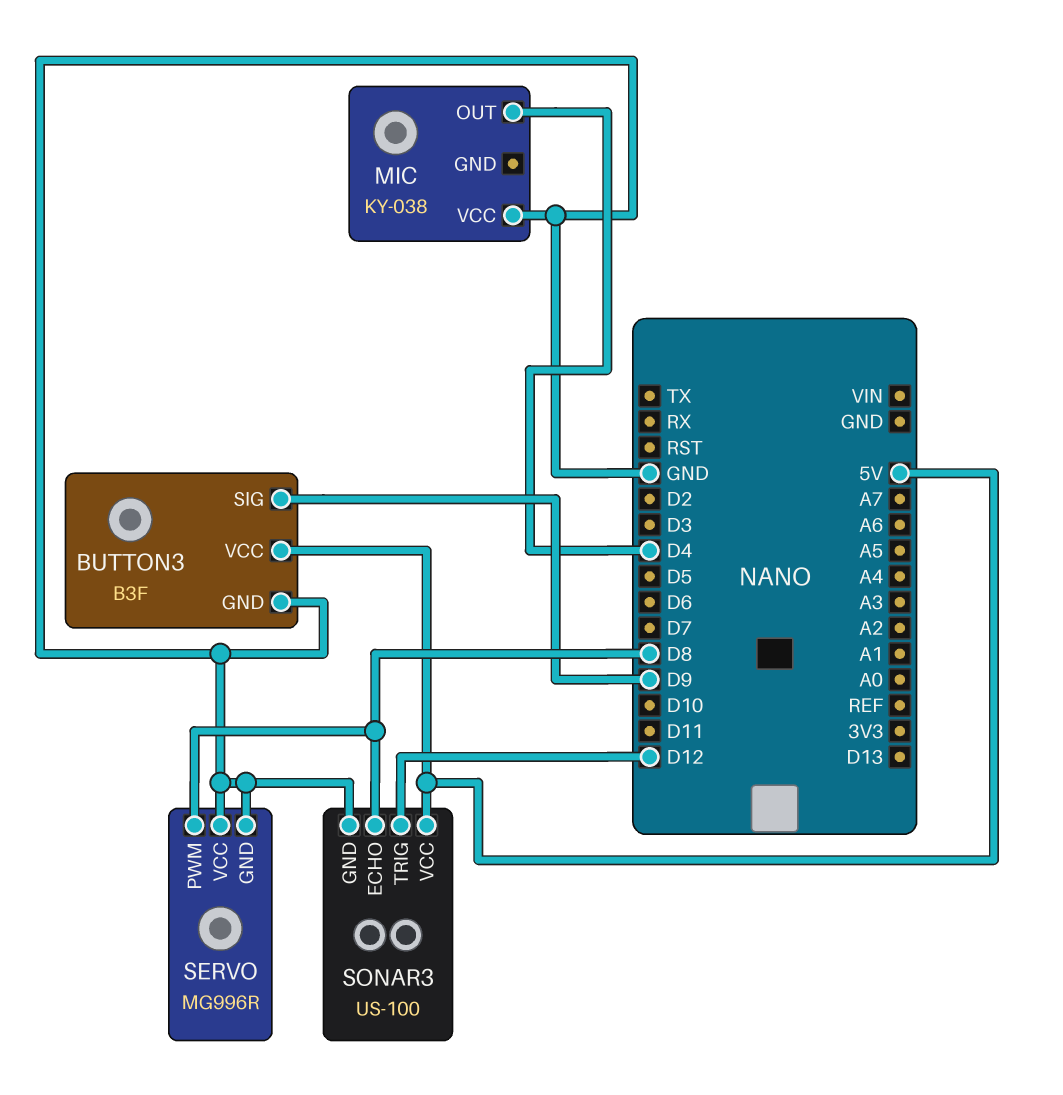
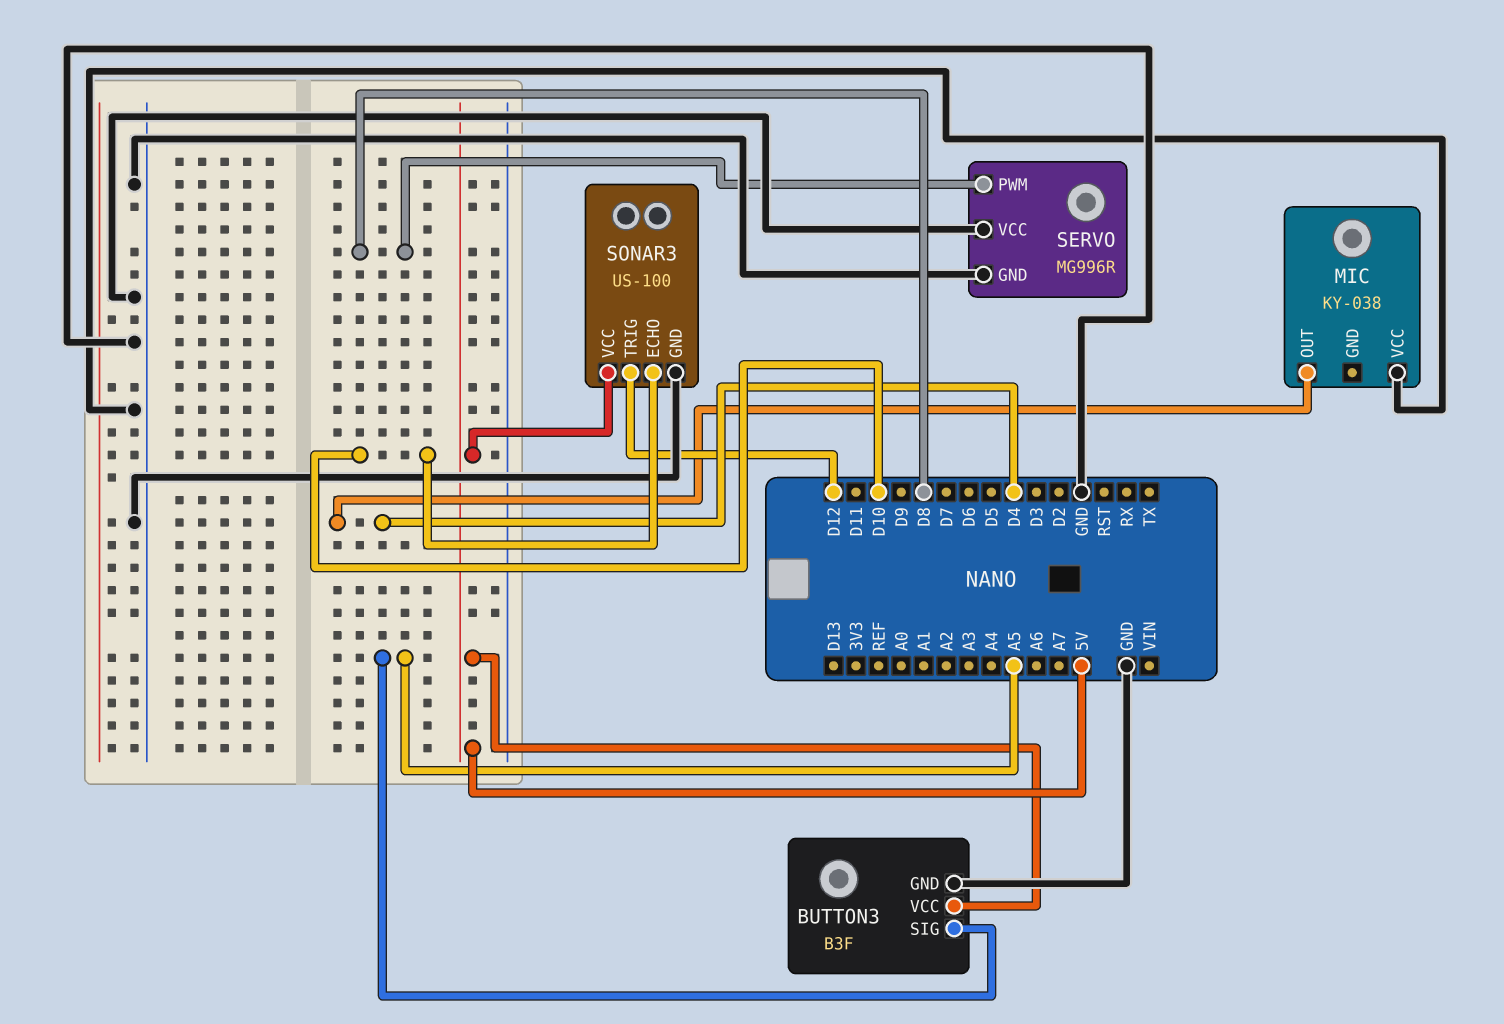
BUTTON3 pin SIG: D9 -> A5
SONAR3 pin ECHO: D8 -> D10

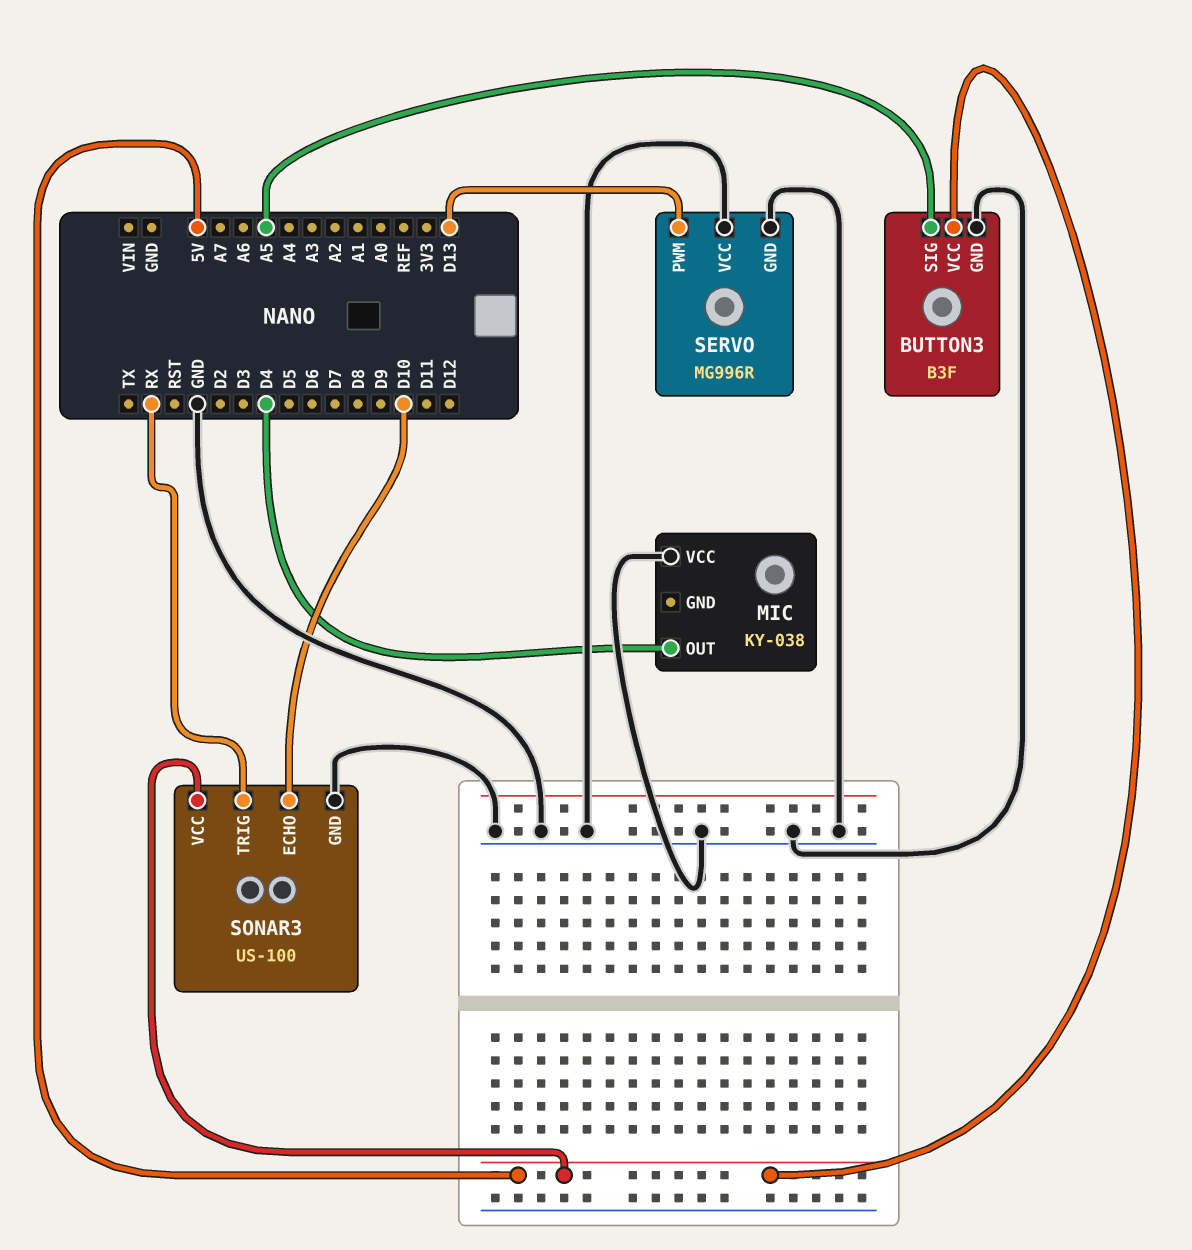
SERVO pin PWM: D8 -> D13
SONAR3 pin TRIG: D12 -> RX

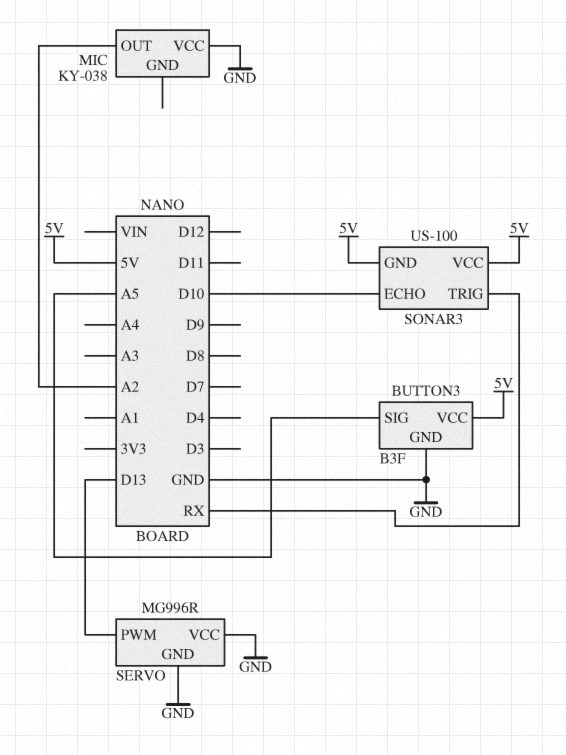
MIC pin OUT: D4 -> A2
SONAR3 pin GND: GND -> 5V

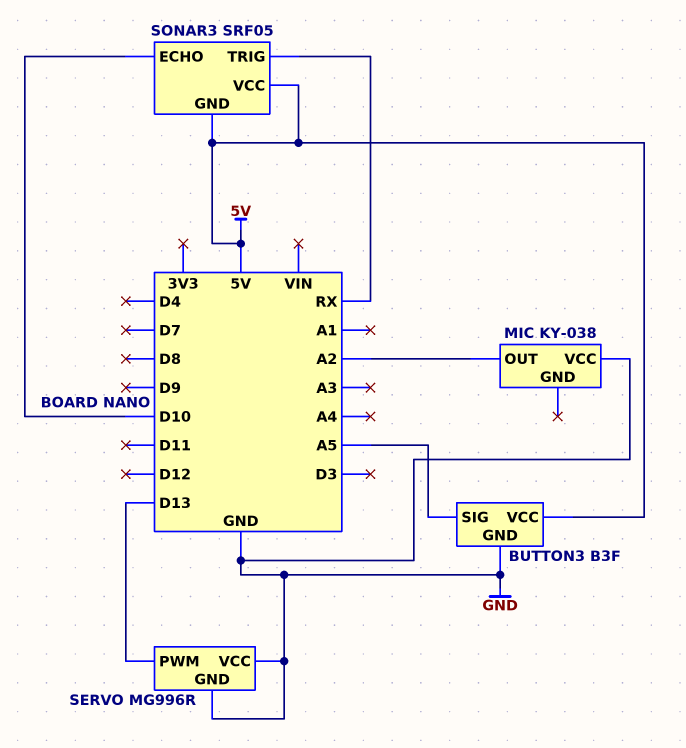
SONAR3: US-100 -> SRF05

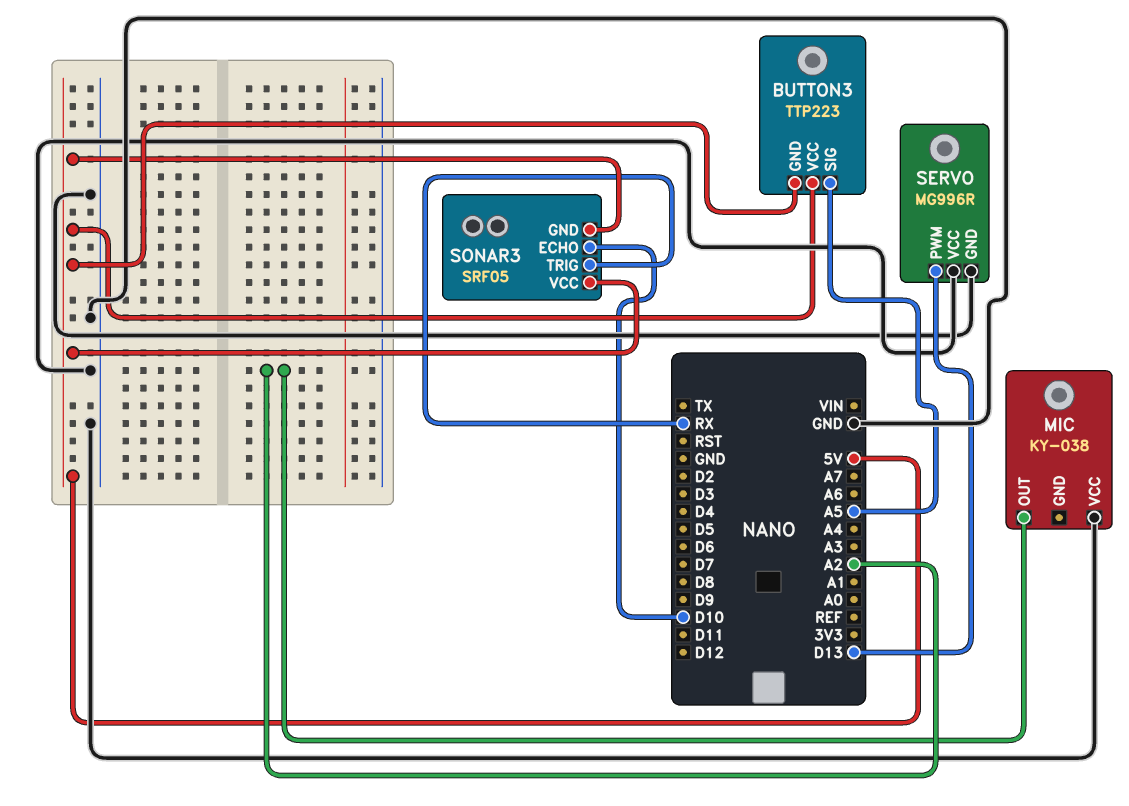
BUTTON3: B3F -> TTP223
BUTTON3 pin GND: GND -> 5V

